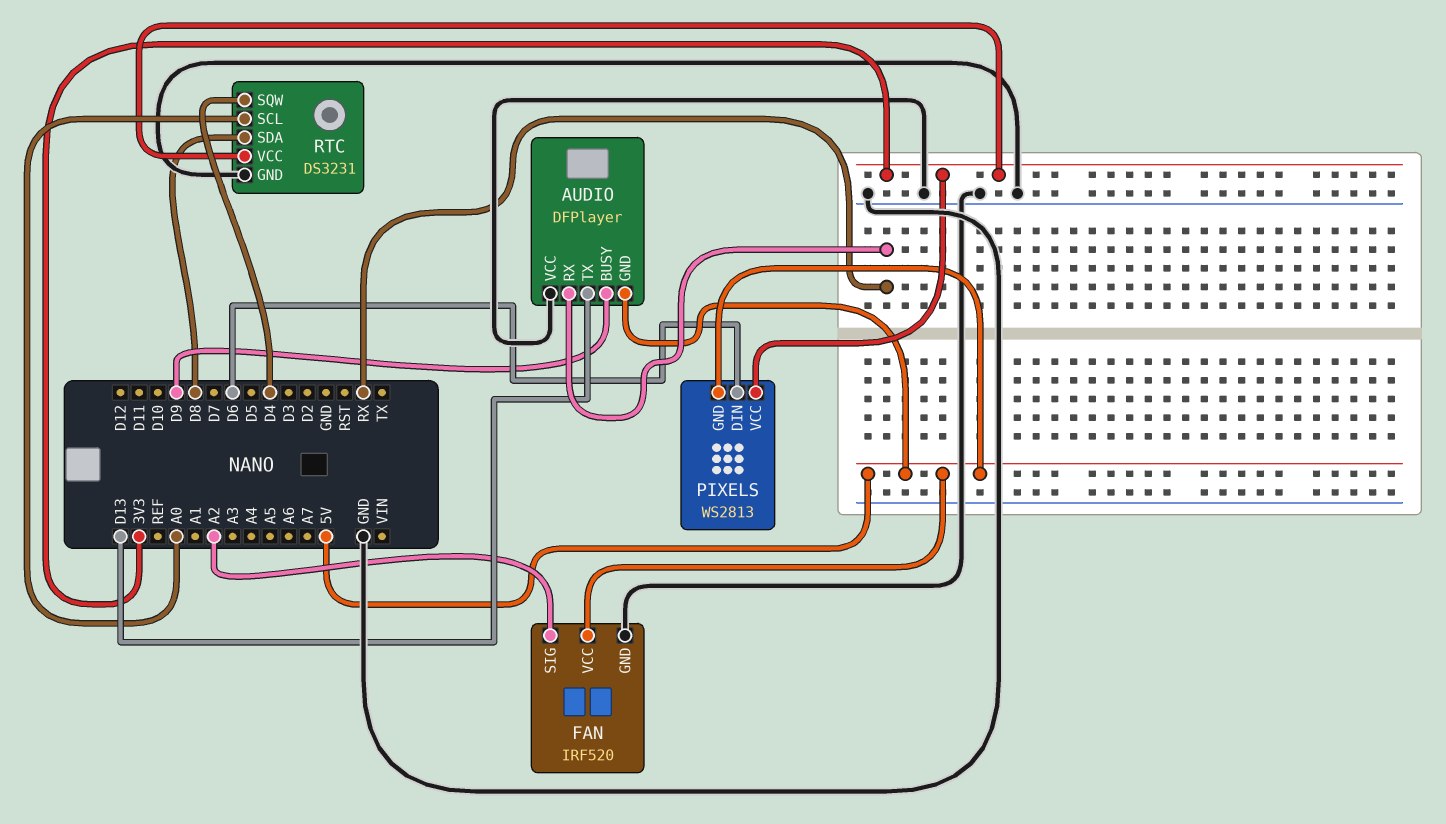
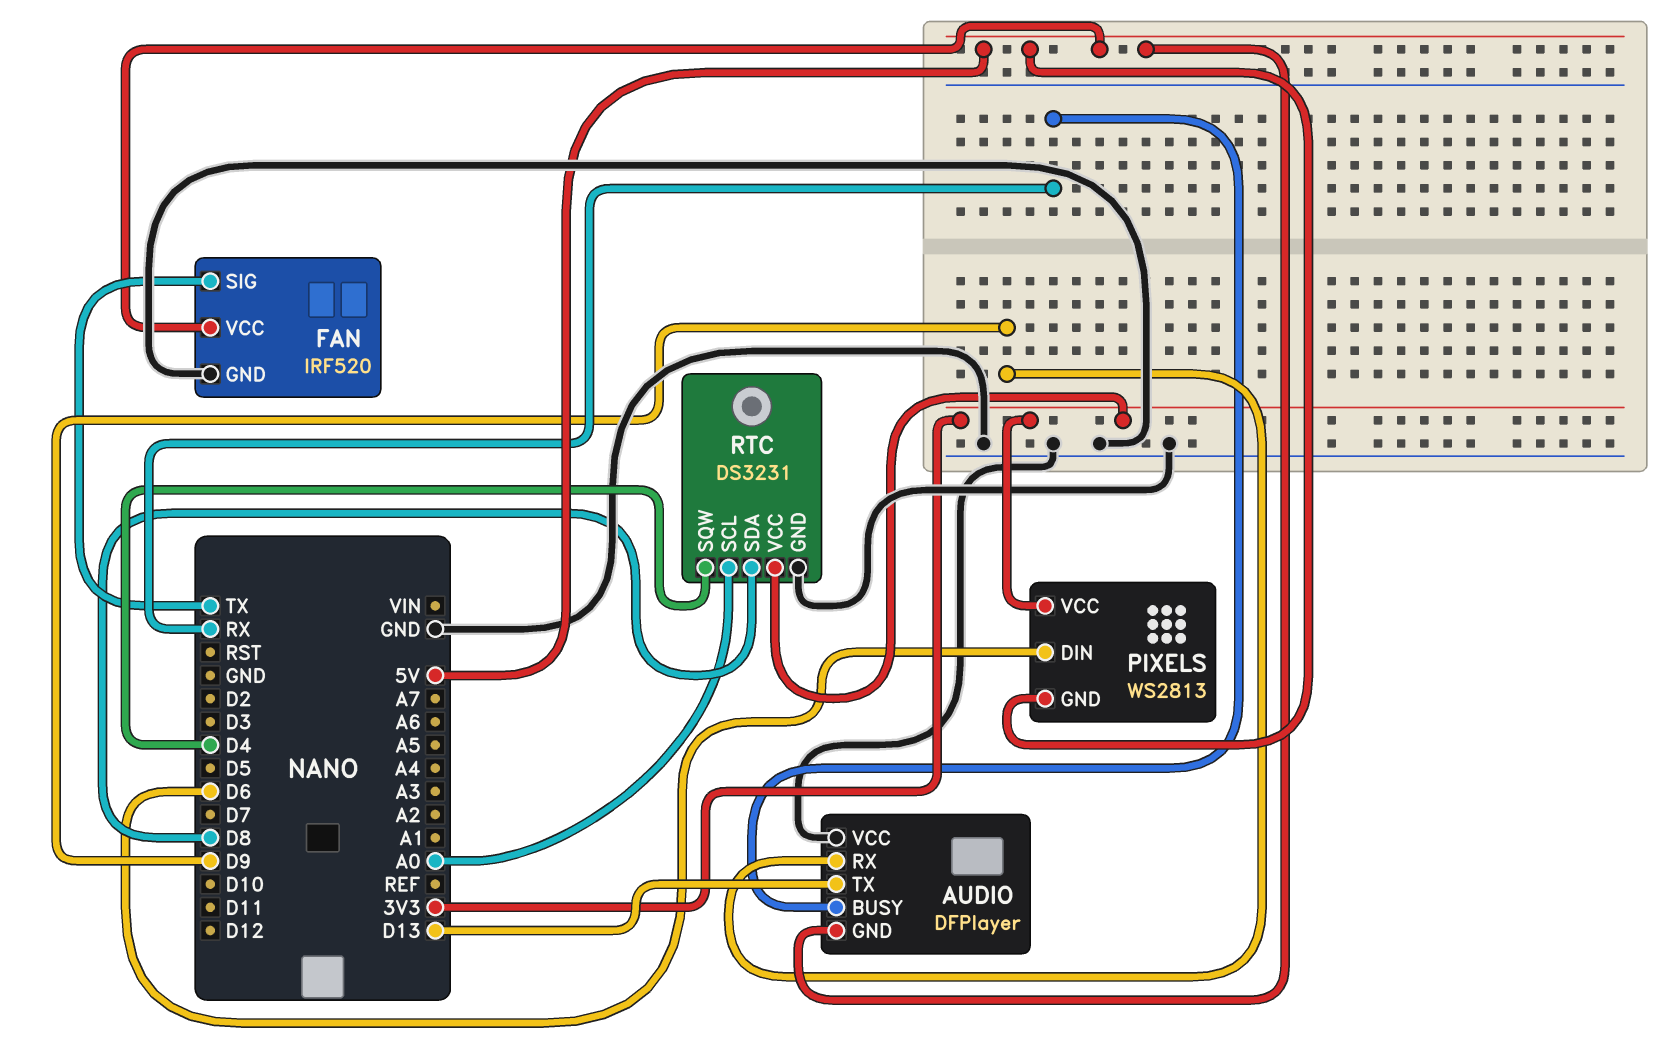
AUDIO pin BUSY: D9 -> RX
AUDIO pin RX: RX -> D9
FAN pin SIG: A2 -> TX

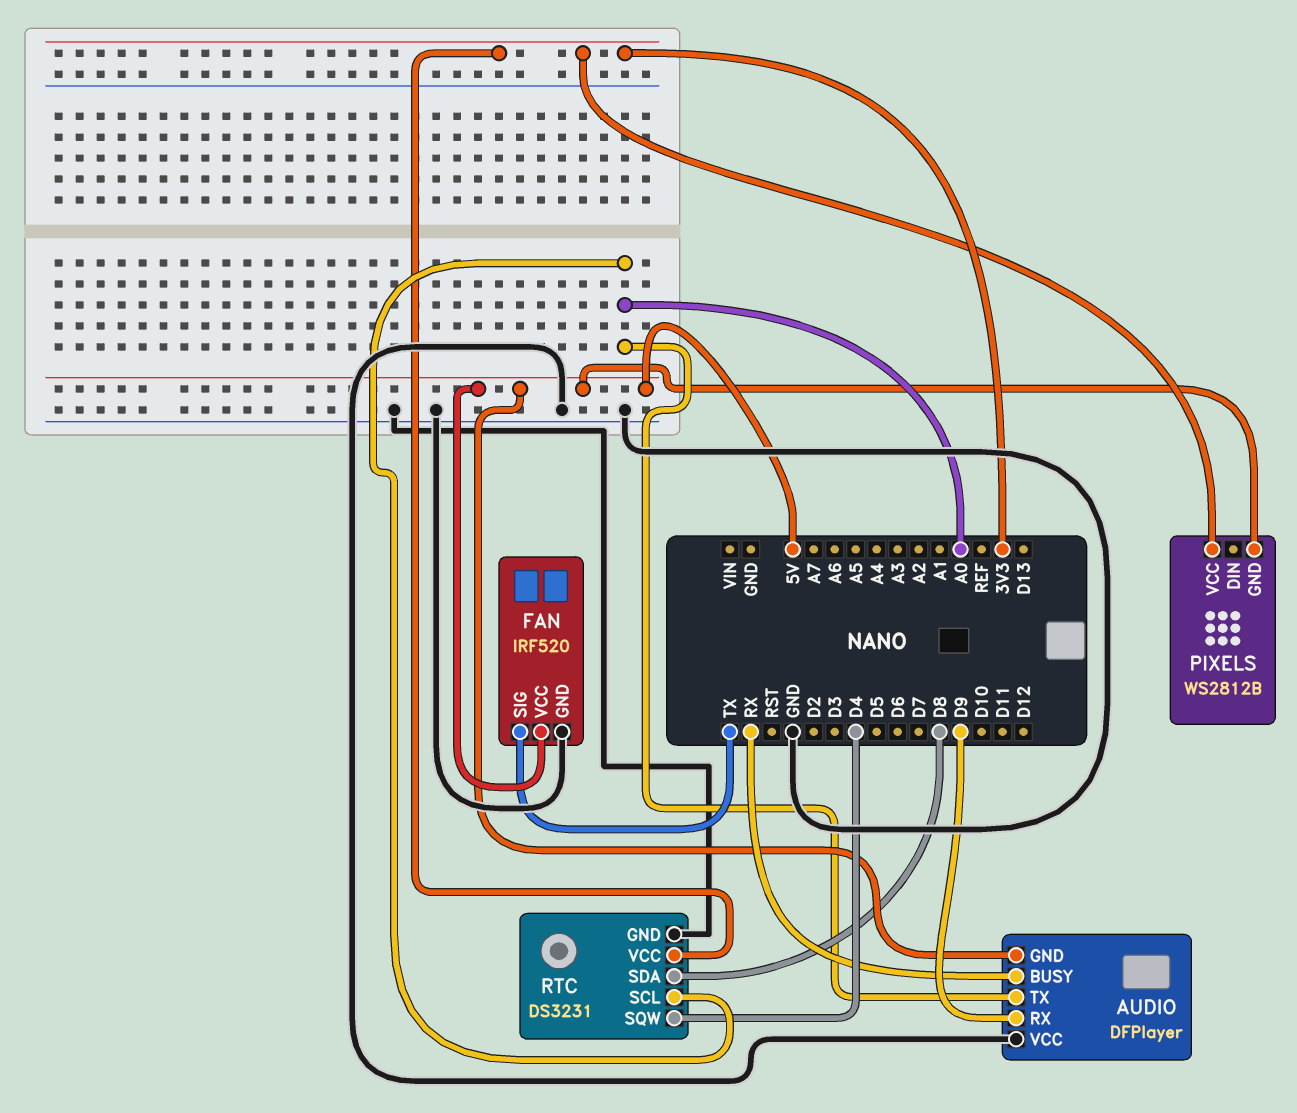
AUDIO pin TX: D13 -> A0
PIXELS: WS2813 -> WS2812B
PIXELS pin DIN: D6 -> none

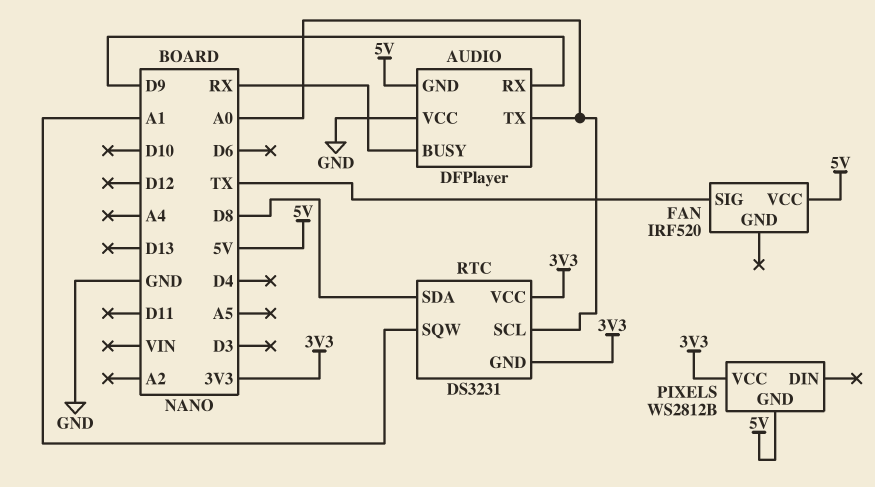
FAN pin GND: GND -> none
RTC pin GND: GND -> 3V3
RTC pin SQW: D4 -> A1

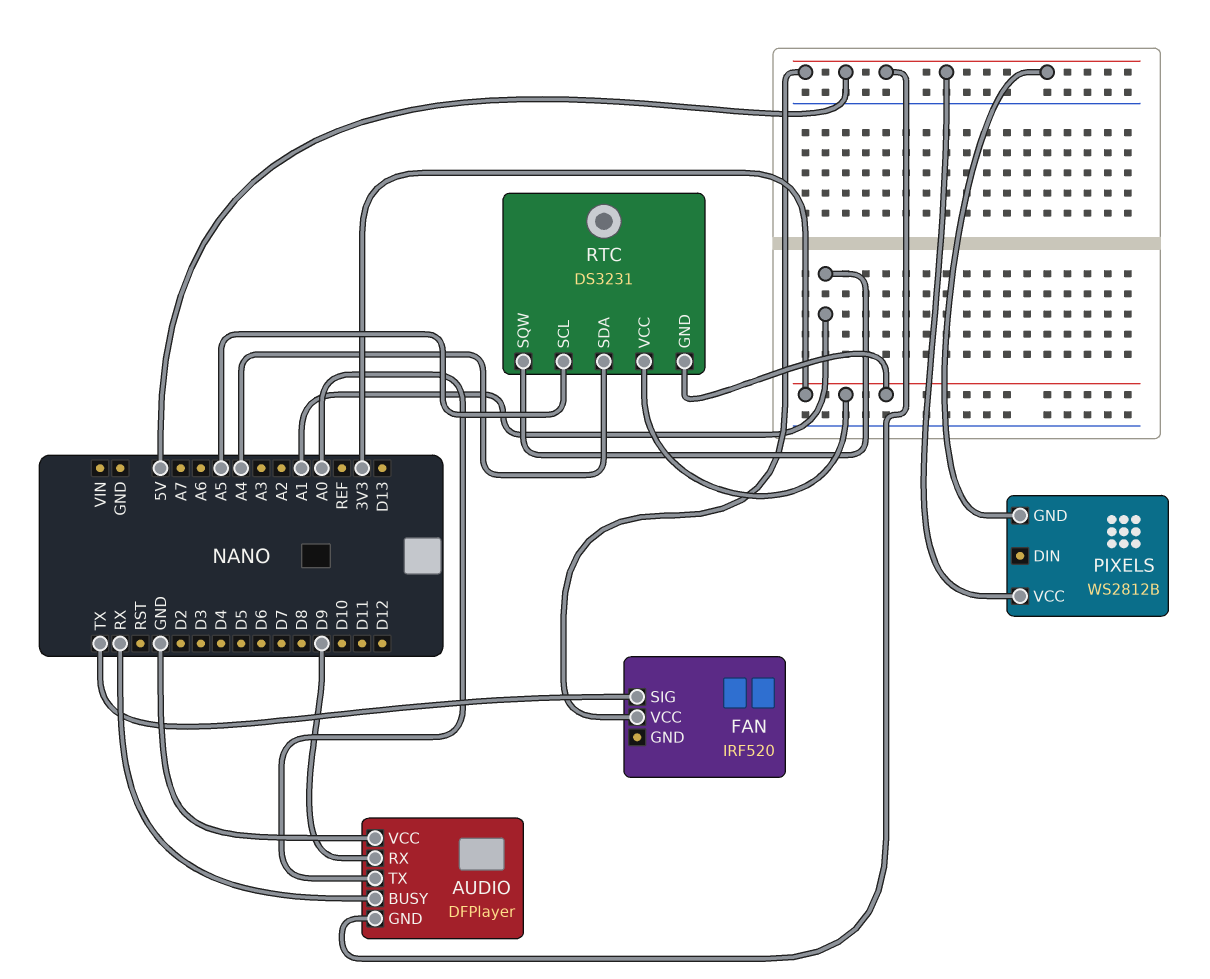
PIXELS pin VCC: 3V3 -> 5V
RTC pin SCL: A0 -> A5
RTC pin SDA: D8 -> A4

